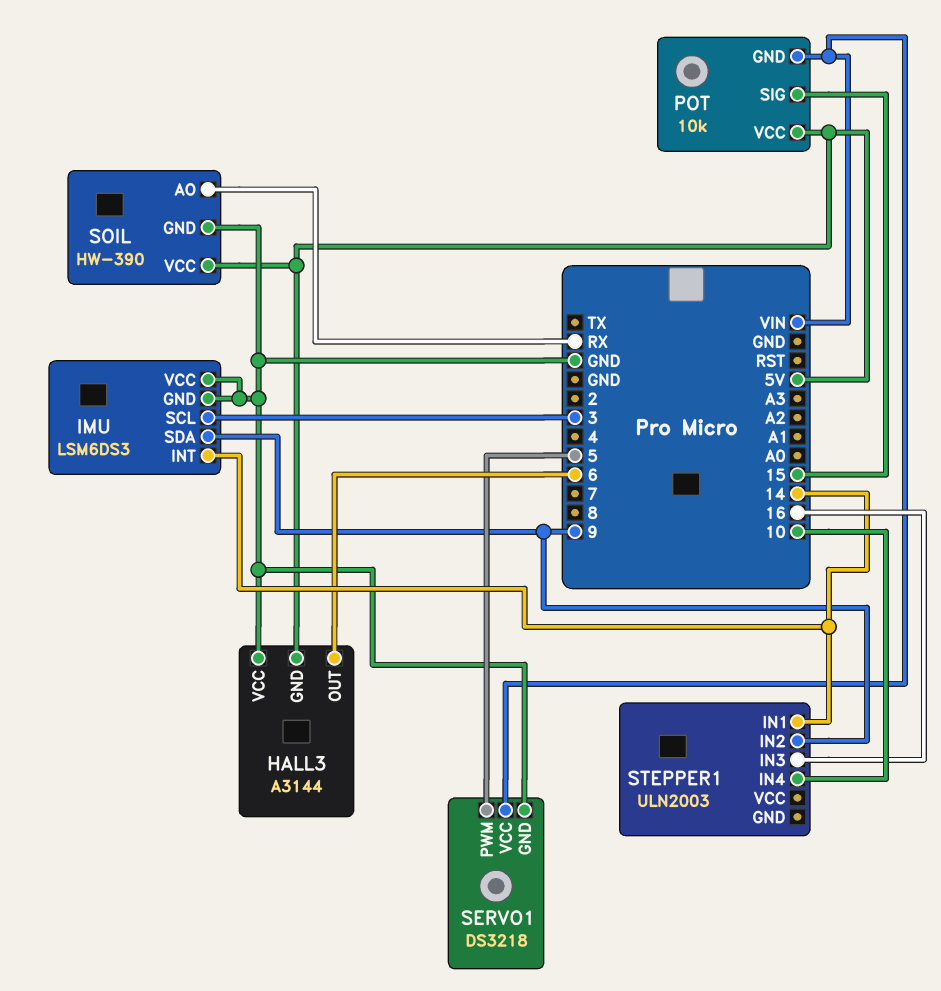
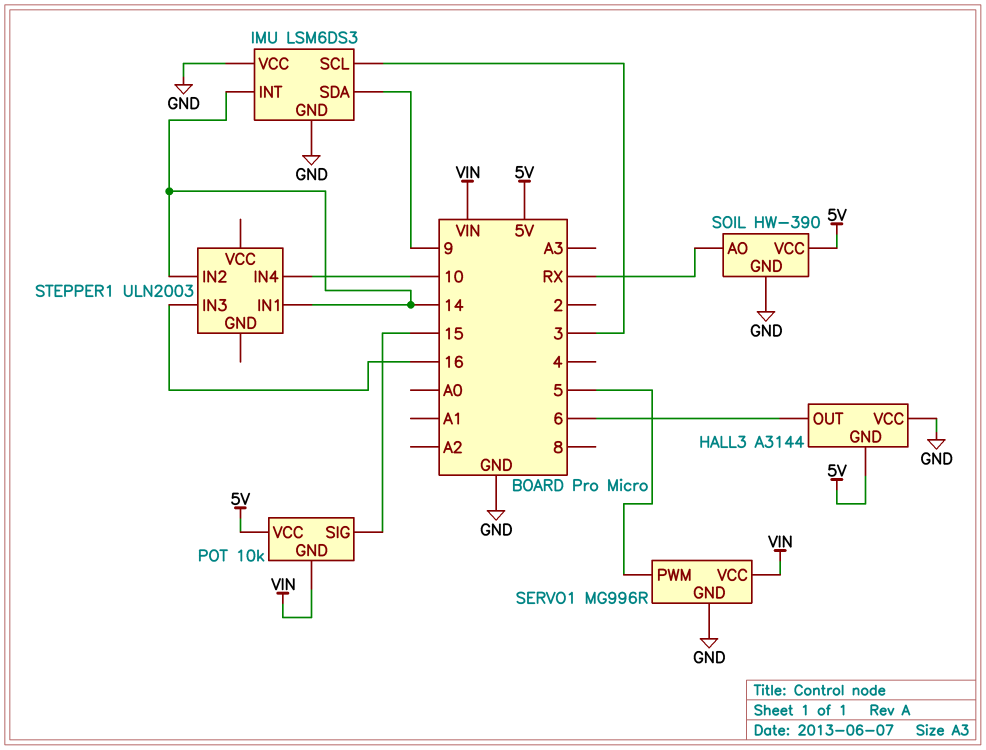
SERVO1: DS3218 -> MG996R
STEPPER1 pin IN2: 9 -> 14

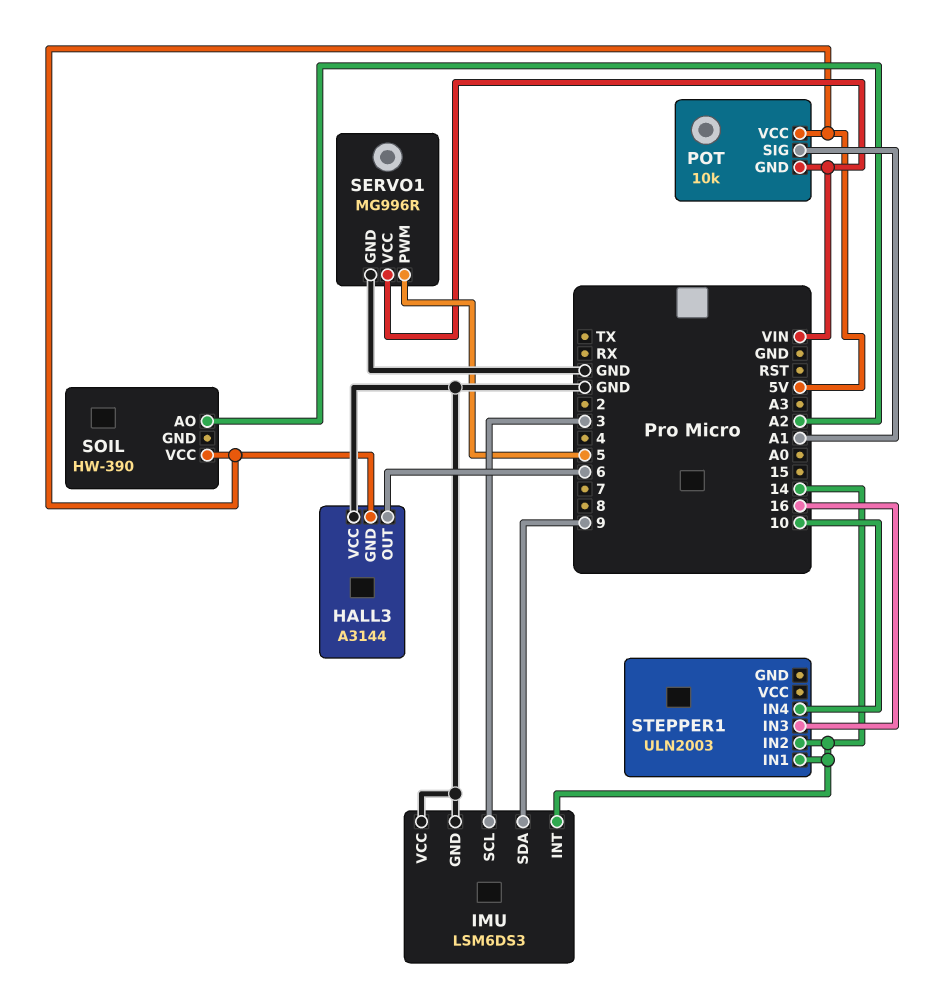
POT pin SIG: 15 -> A1
SOIL pin AO: RX -> A2
SOIL pin GND: GND -> none

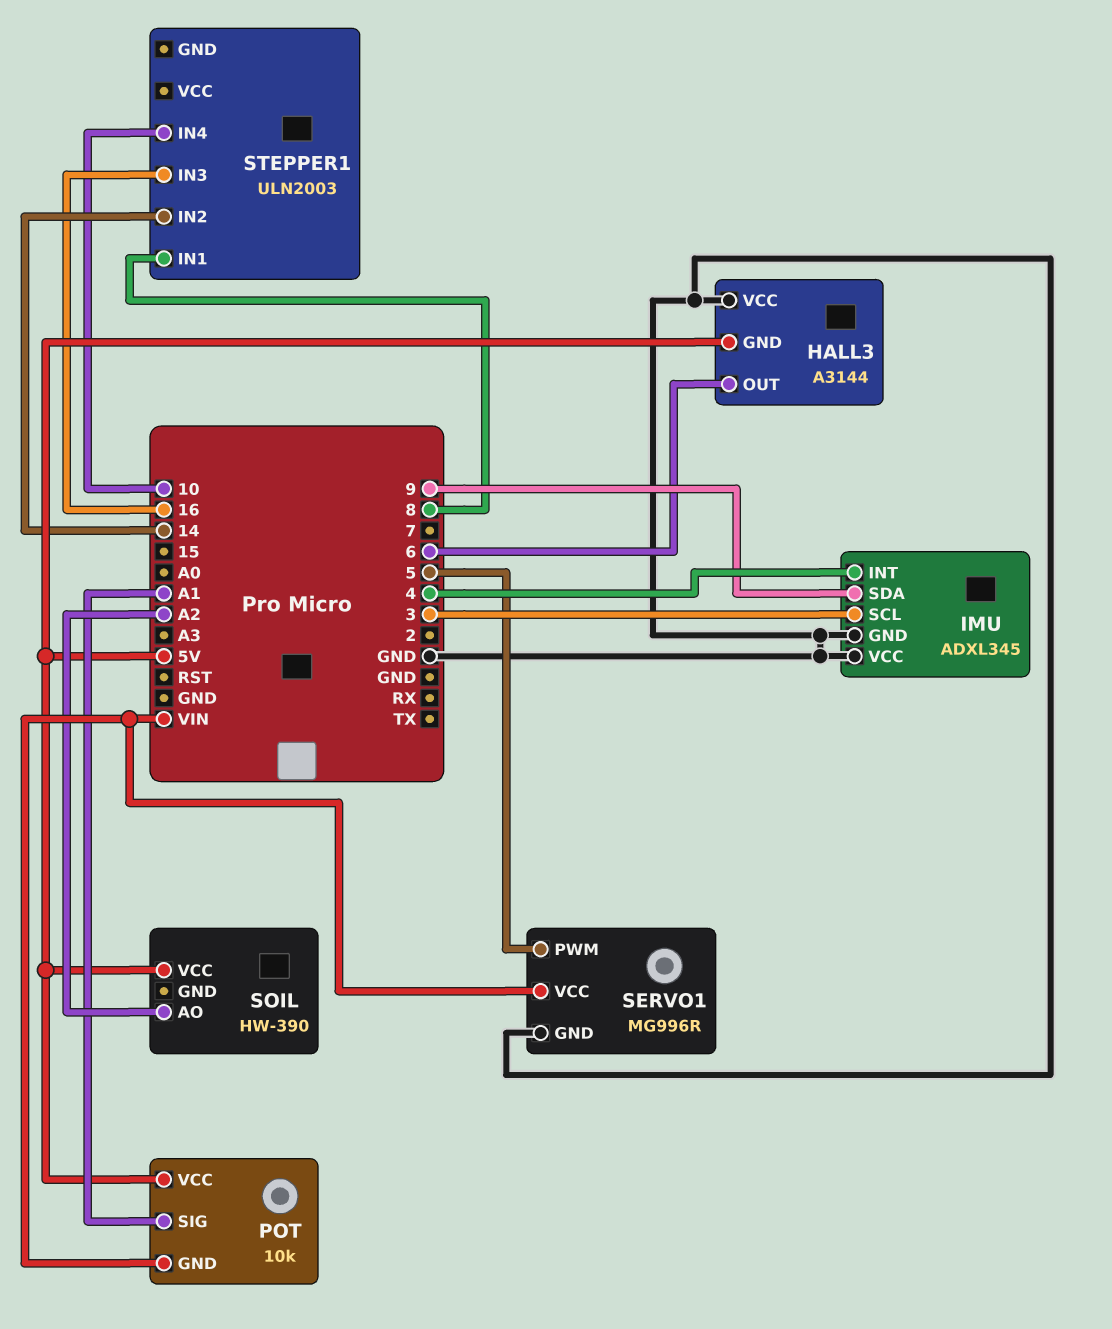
IMU: LSM6DS3 -> ADXL345
IMU pin INT: 14 -> 4
STEPPER1 pin IN1: 14 -> 8

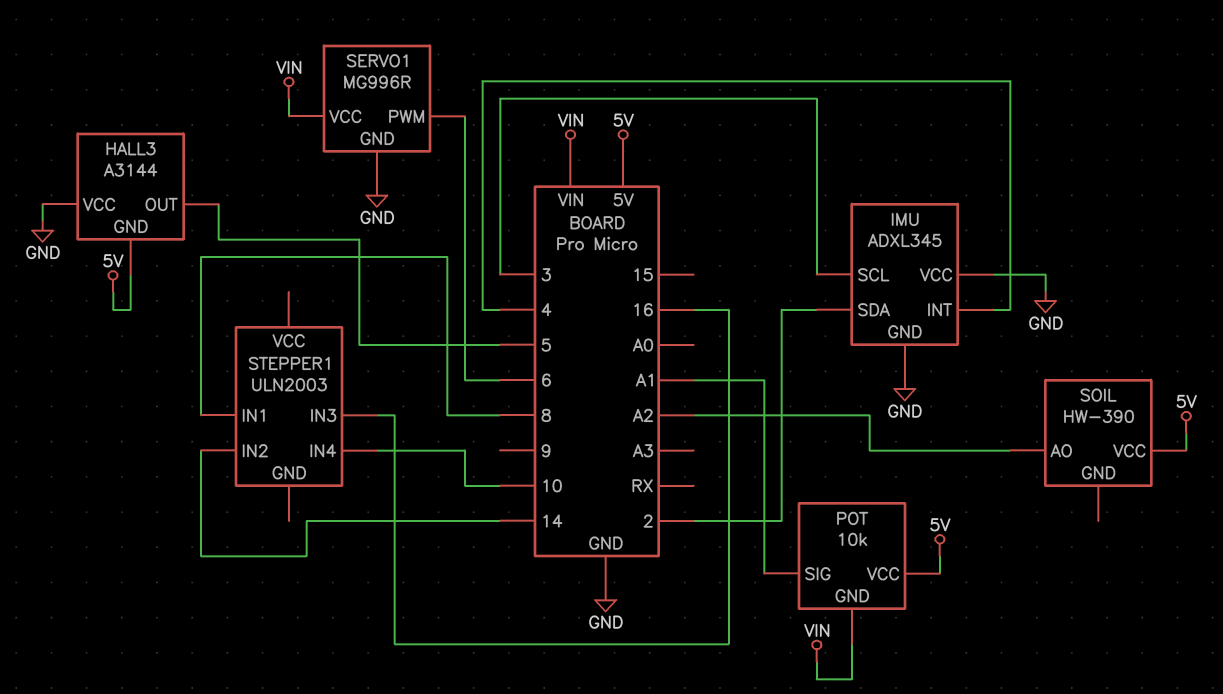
HALL3 pin OUT: 6 -> 5
IMU pin SDA: 9 -> 2
SERVO1 pin PWM: 5 -> 6

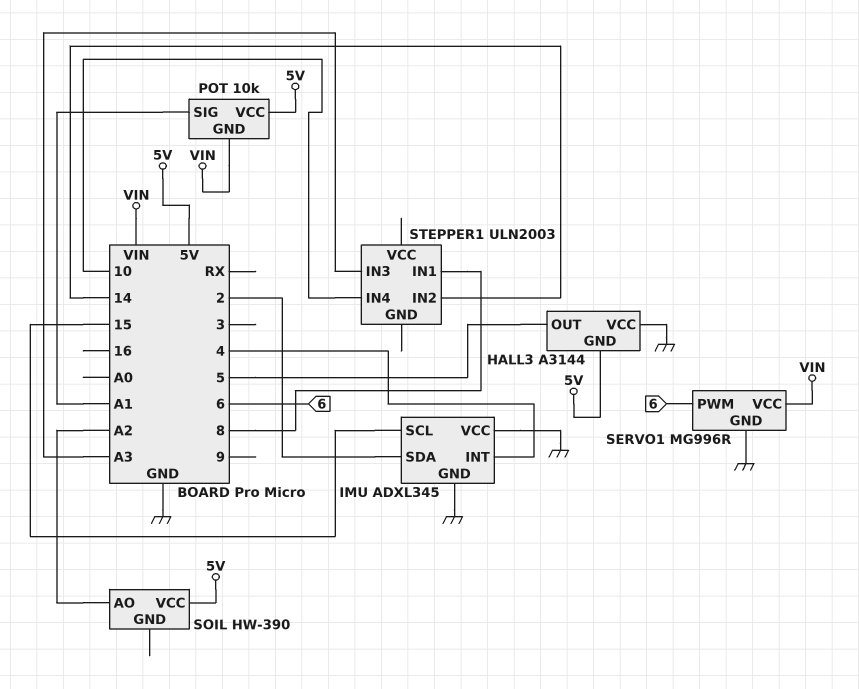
IMU pin SCL: 3 -> 15
STEPPER1 pin IN3: 16 -> A3

